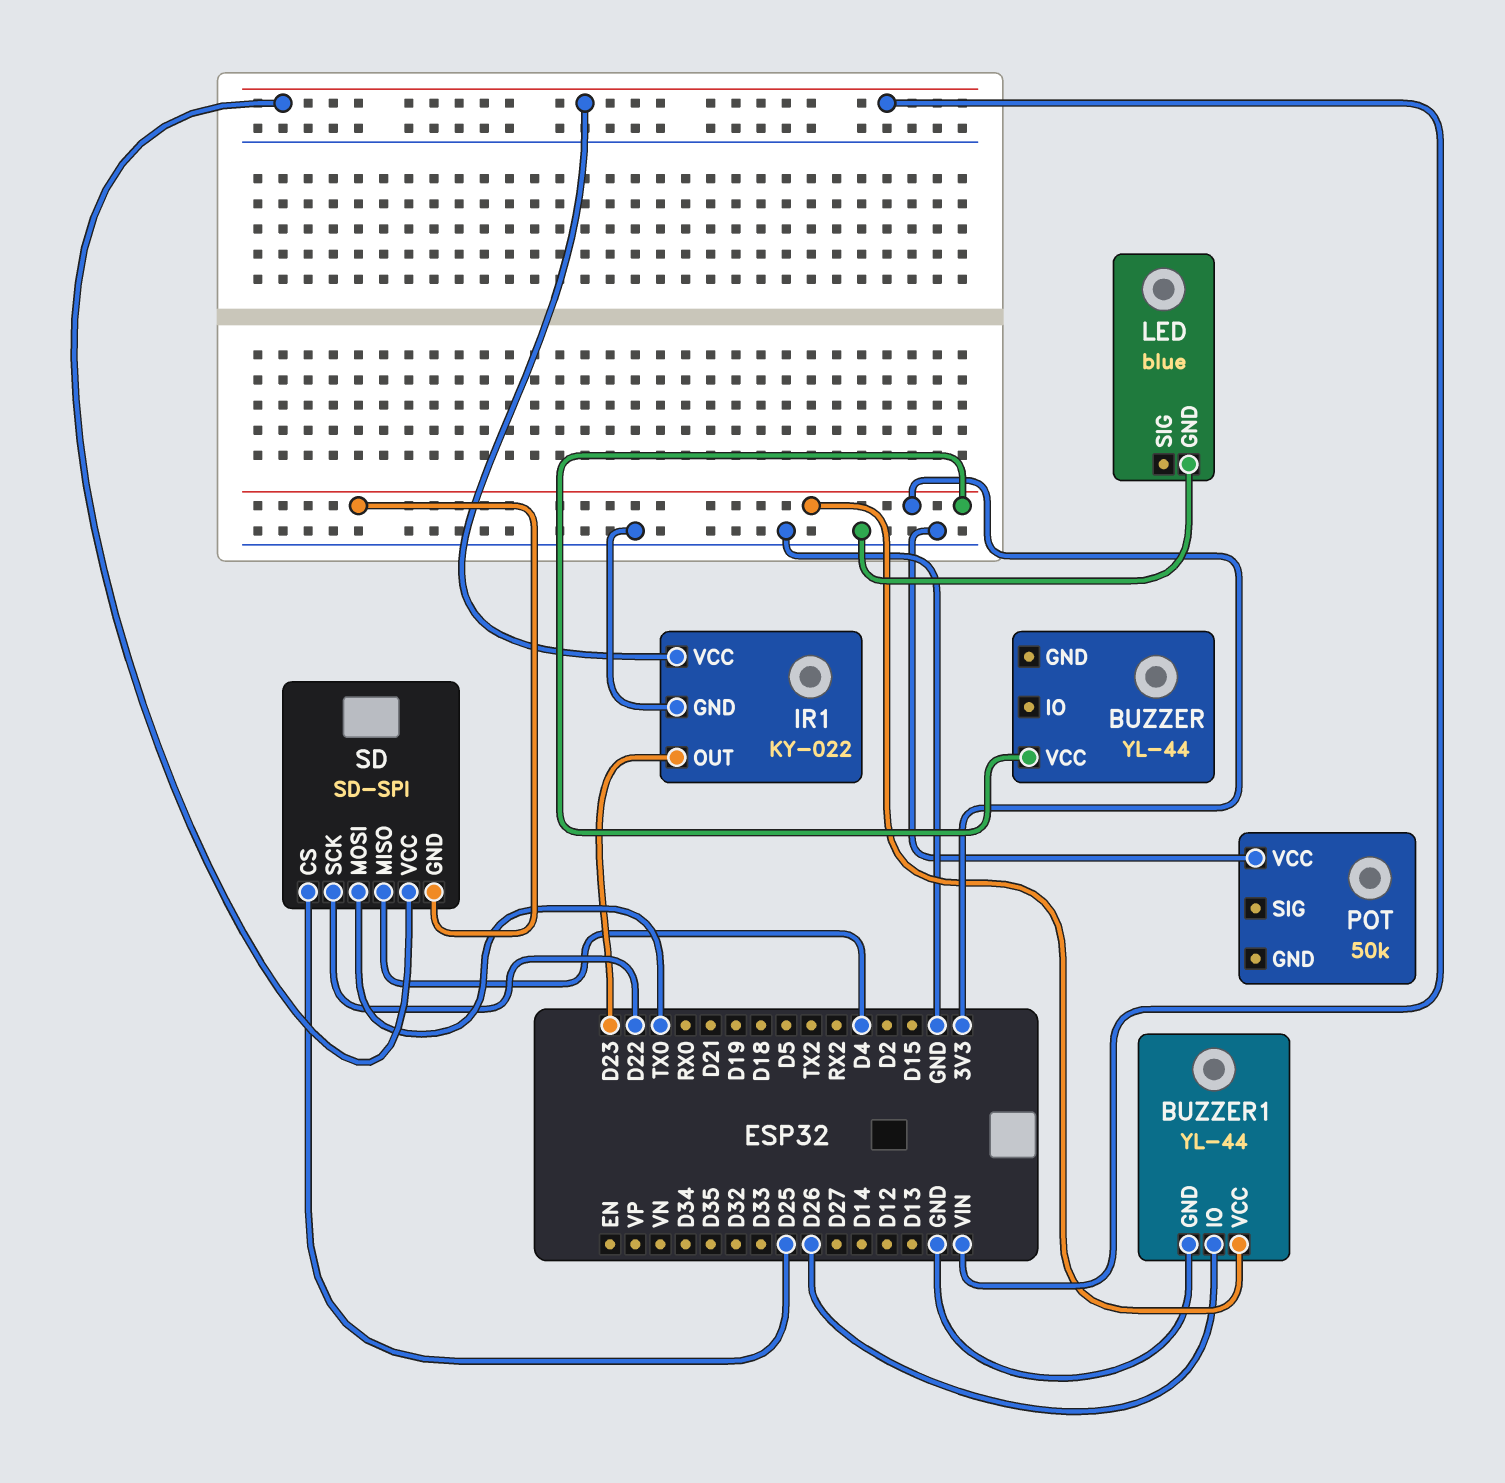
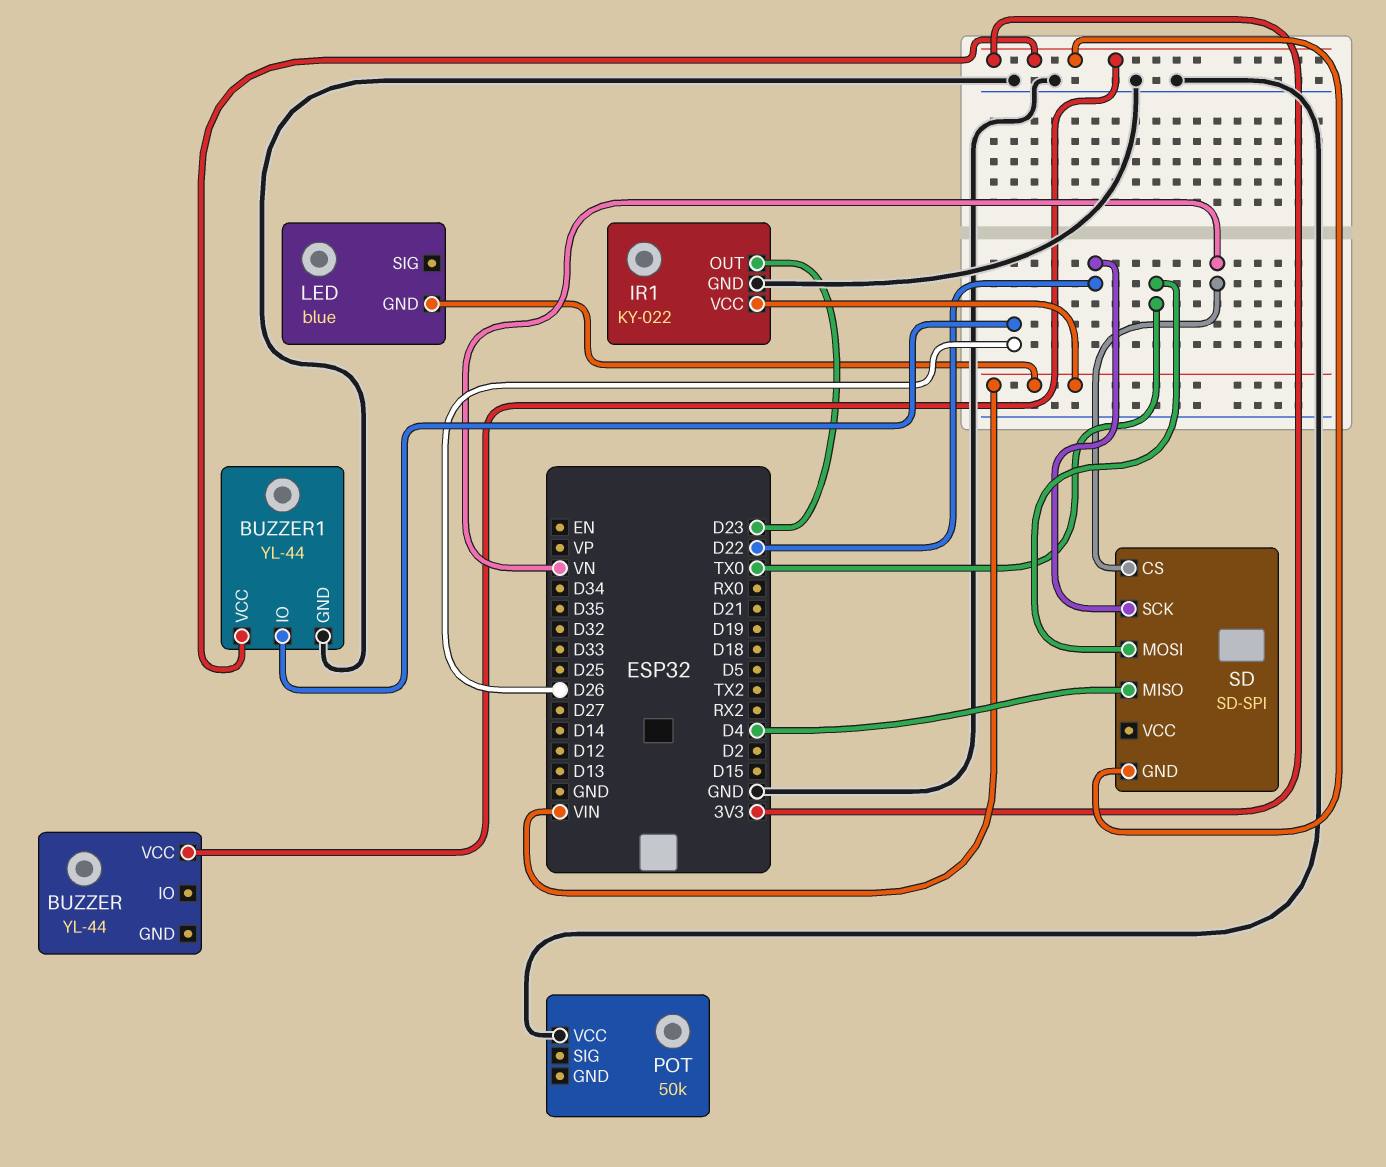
LED pin GND: GND -> VIN
SD pin CS: D25 -> VN
SD pin VCC: VIN -> none

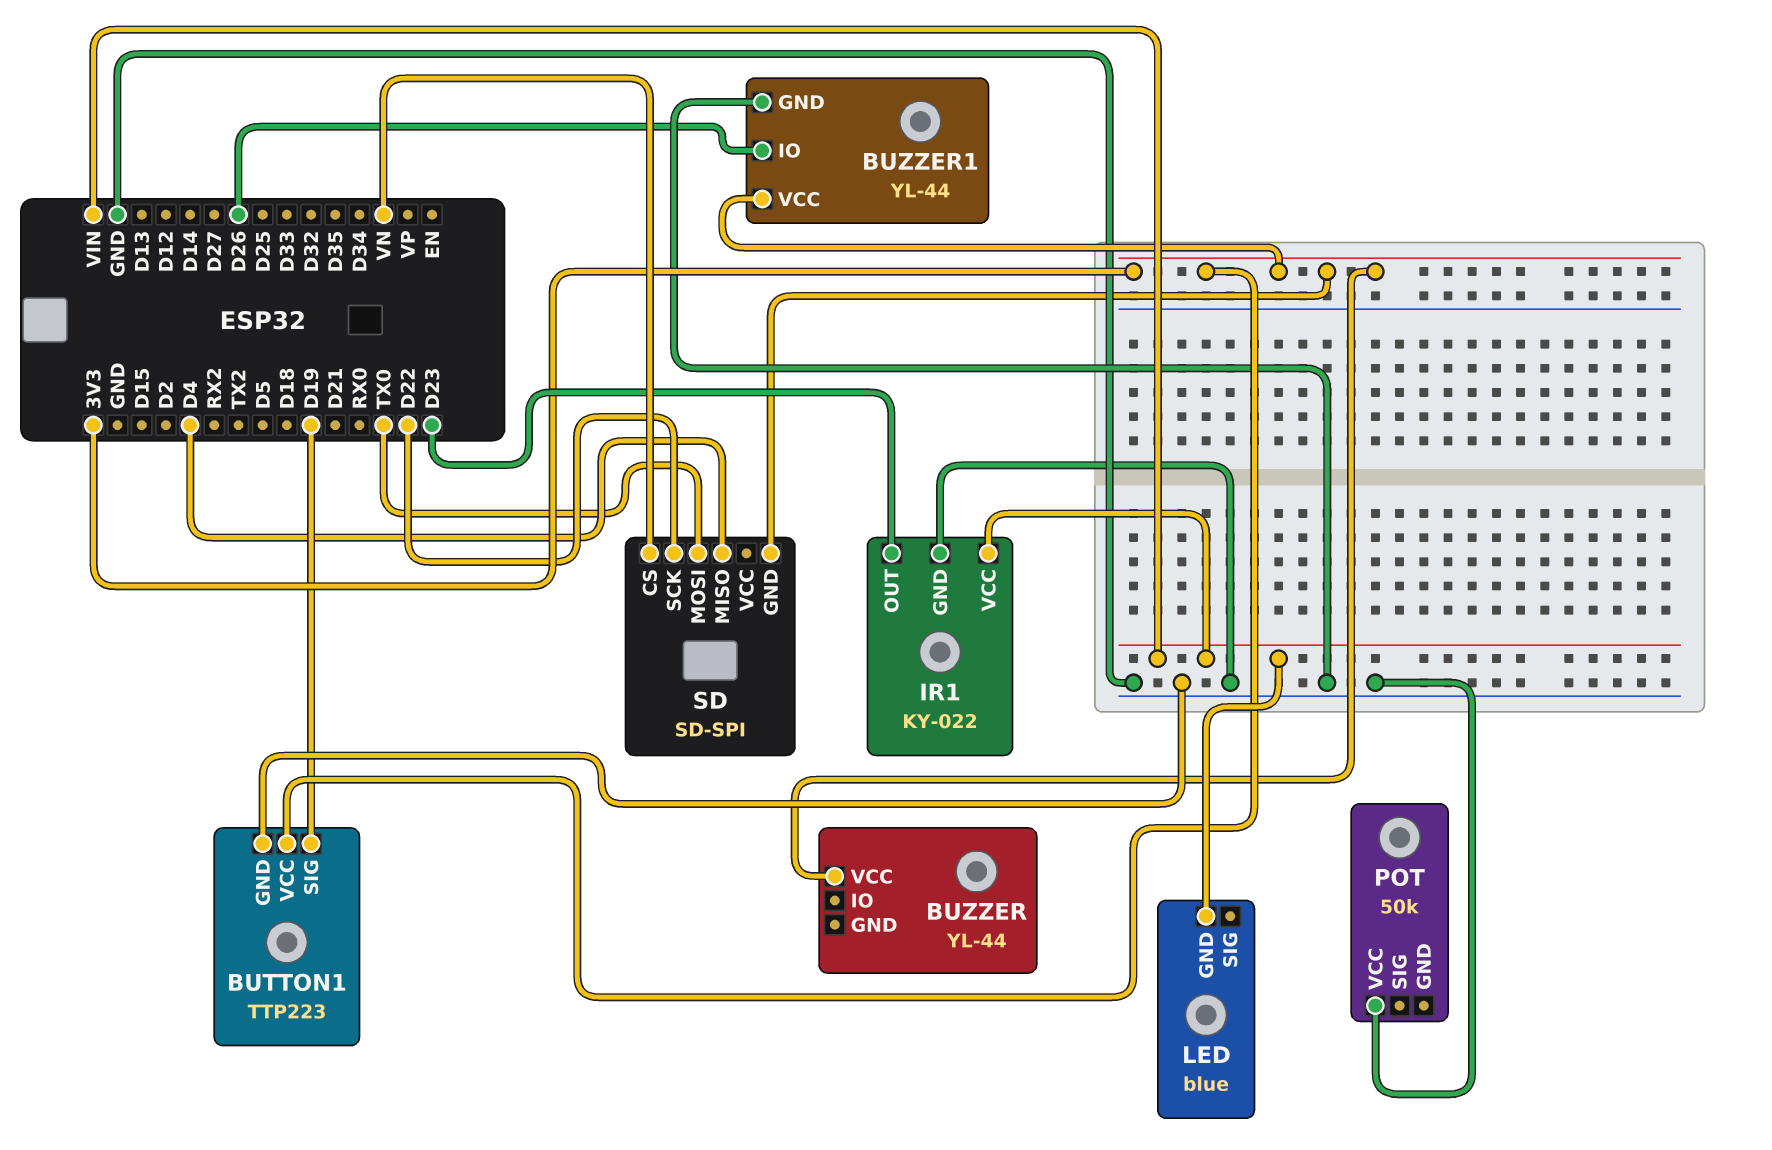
BUTTON1: none -> TTP223
BUTTON1 pin GND: none -> GND
BUTTON1 pin SIG: none -> D19
BUTTON1 pin VCC: none -> 3V3

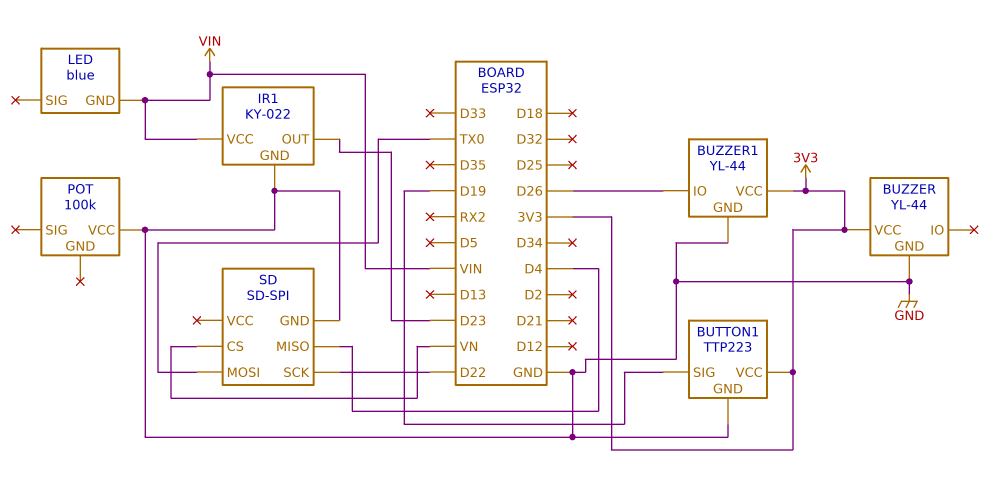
BUZZER pin GND: none -> GND
POT: 50k -> 100k
SD pin GND: 3V3 -> GND

